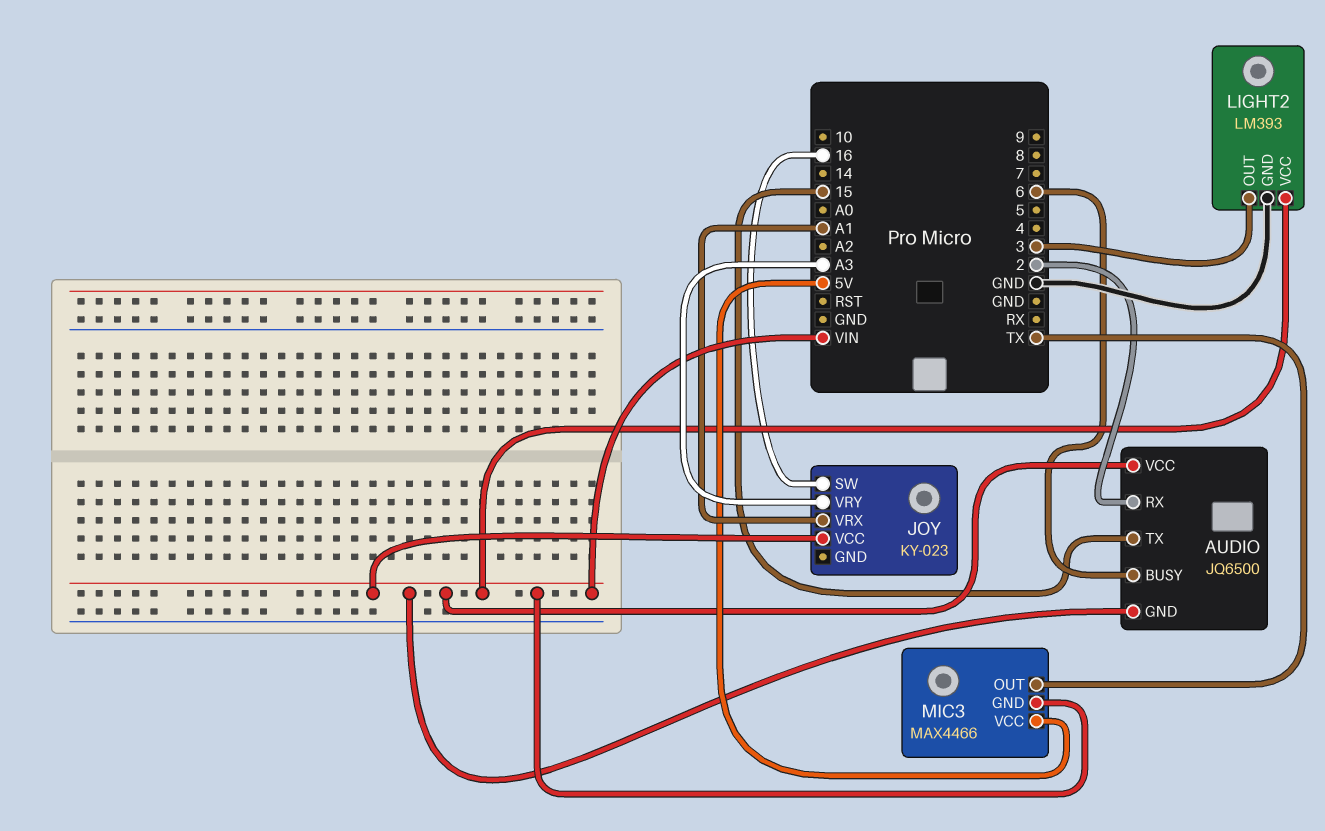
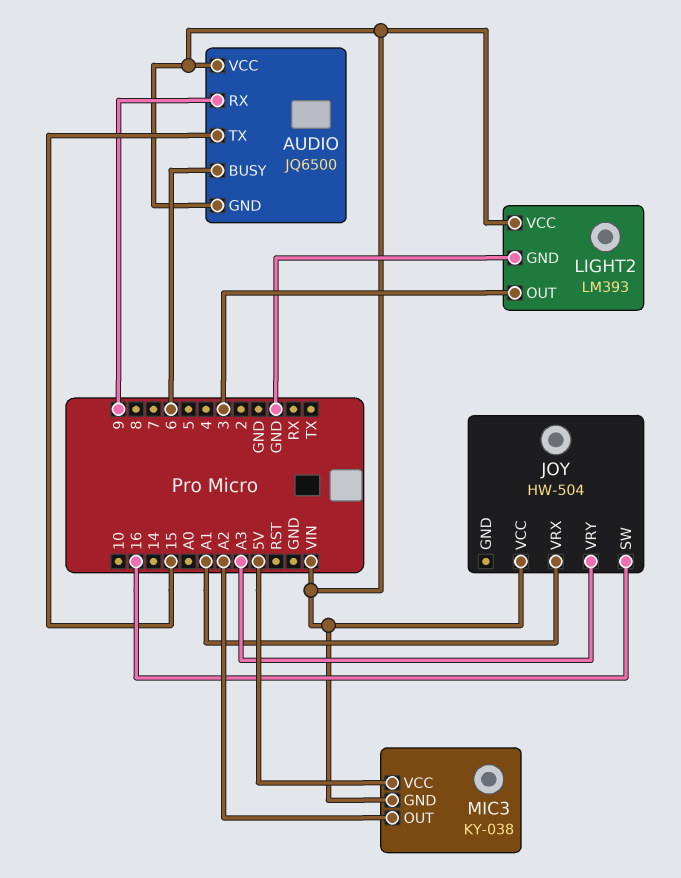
AUDIO pin RX: 2 -> 9
JOY: KY-023 -> HW-504
MIC3: MAX4466 -> KY-038
MIC3 pin OUT: TX -> A2

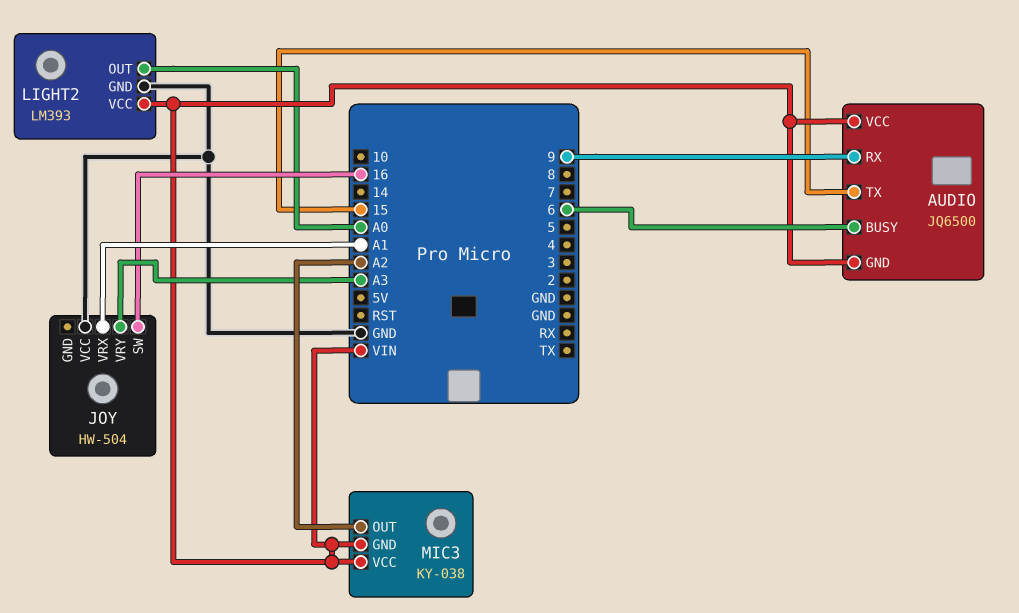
JOY pin VCC: VIN -> GND
LIGHT2 pin OUT: 3 -> A0
MIC3 pin VCC: 5V -> VIN

